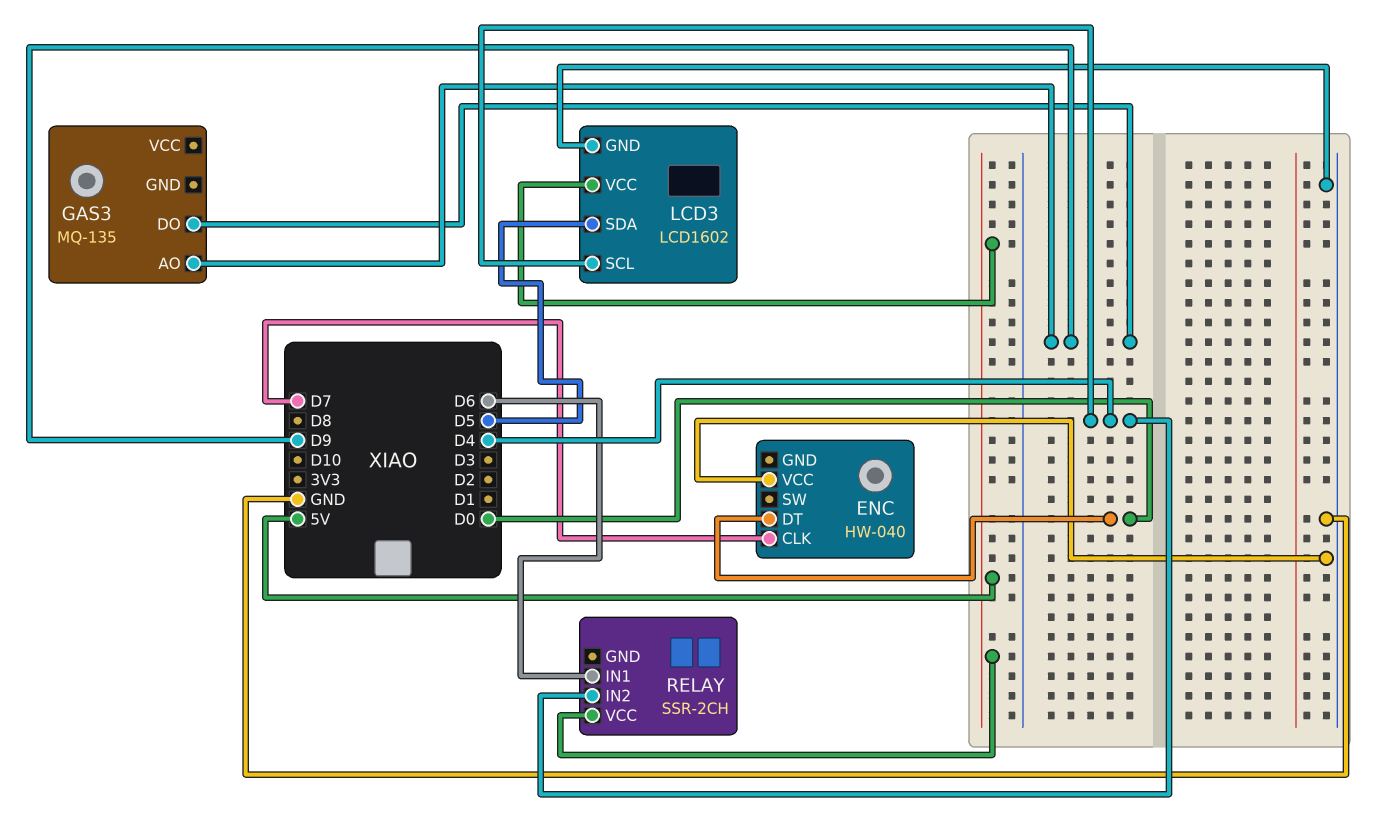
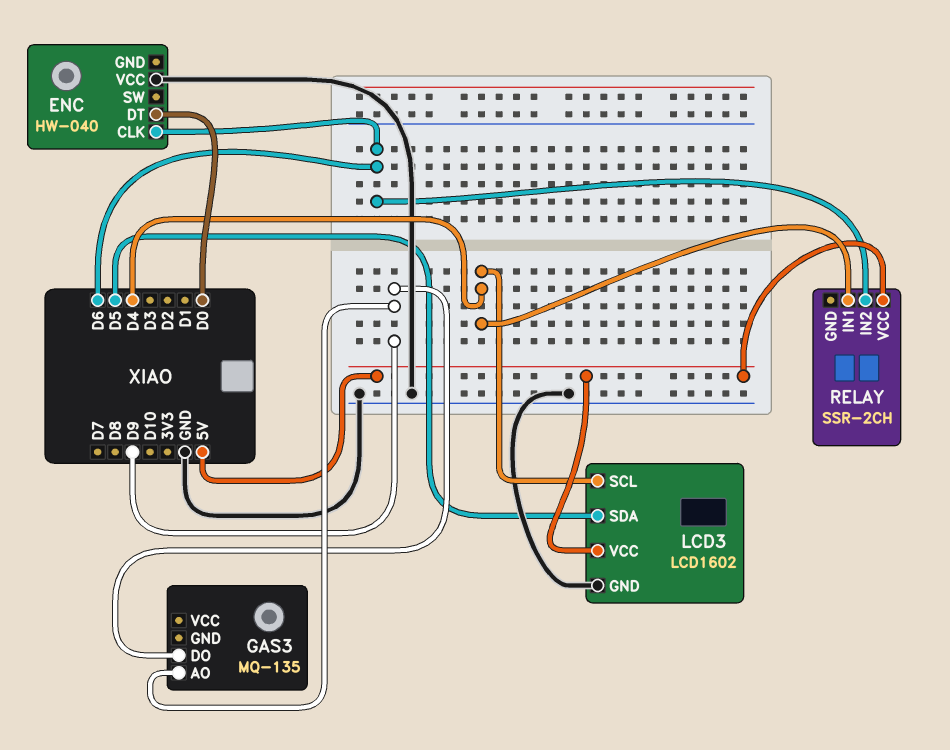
ENC pin CLK: D7 -> D6
RELAY pin IN1: D6 -> D4
RELAY pin IN2: D4 -> D6

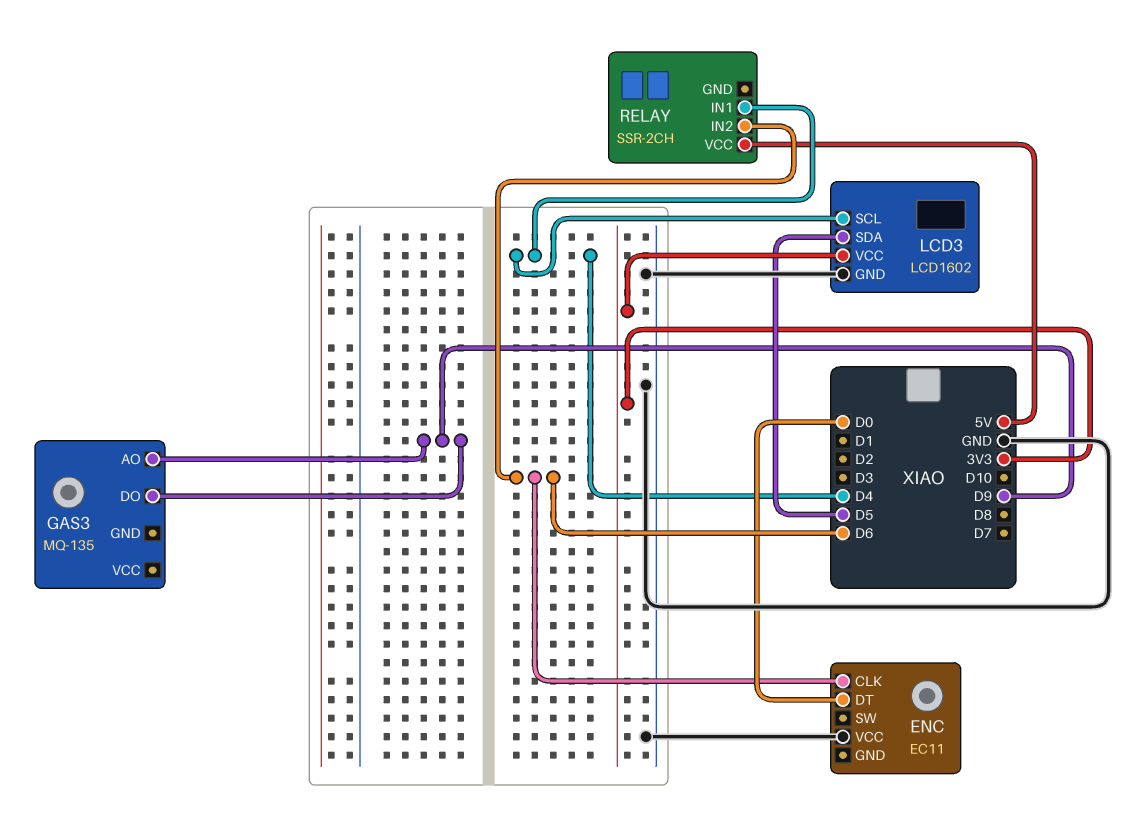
ENC: HW-040 -> EC11
LCD3 pin VCC: 5V -> 3V3

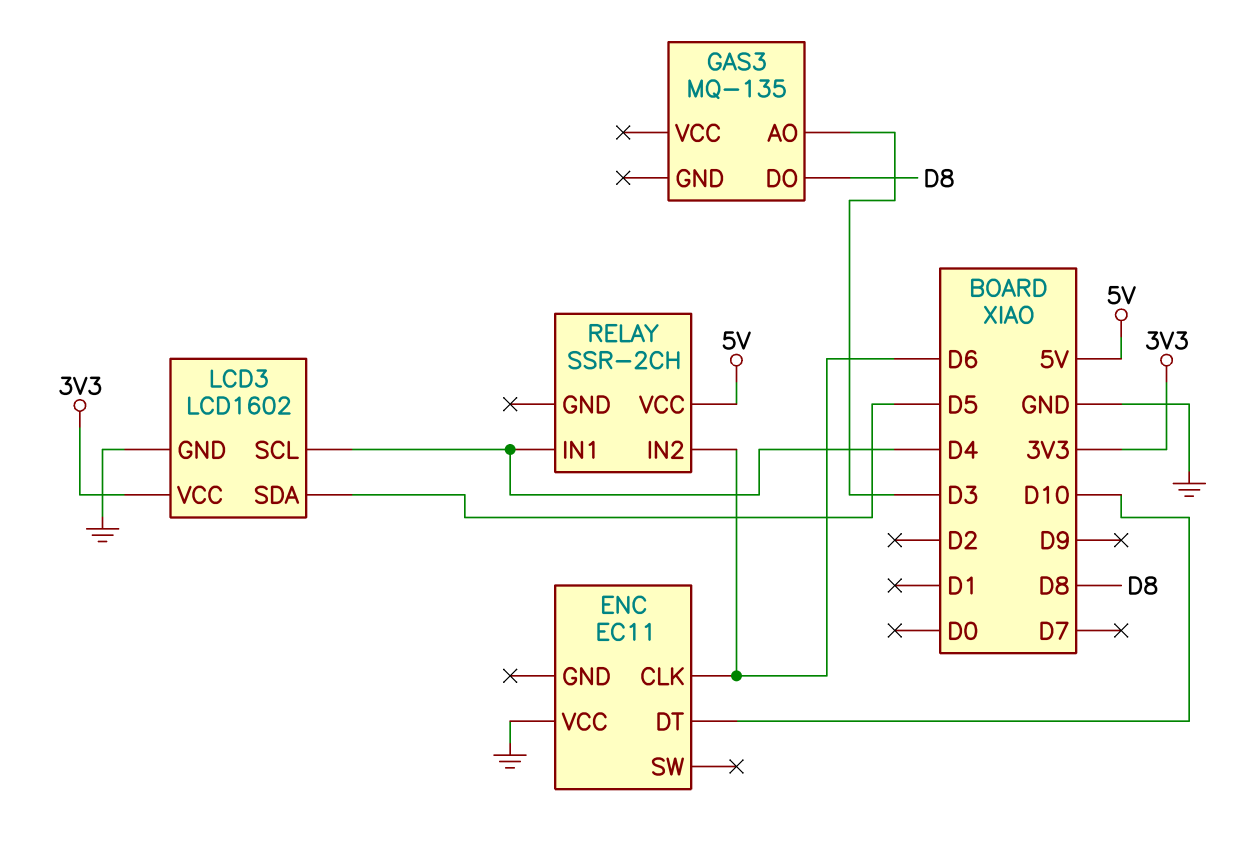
ENC pin DT: D0 -> D10
GAS3 pin AO: D9 -> D3
GAS3 pin DO: D9 -> D8

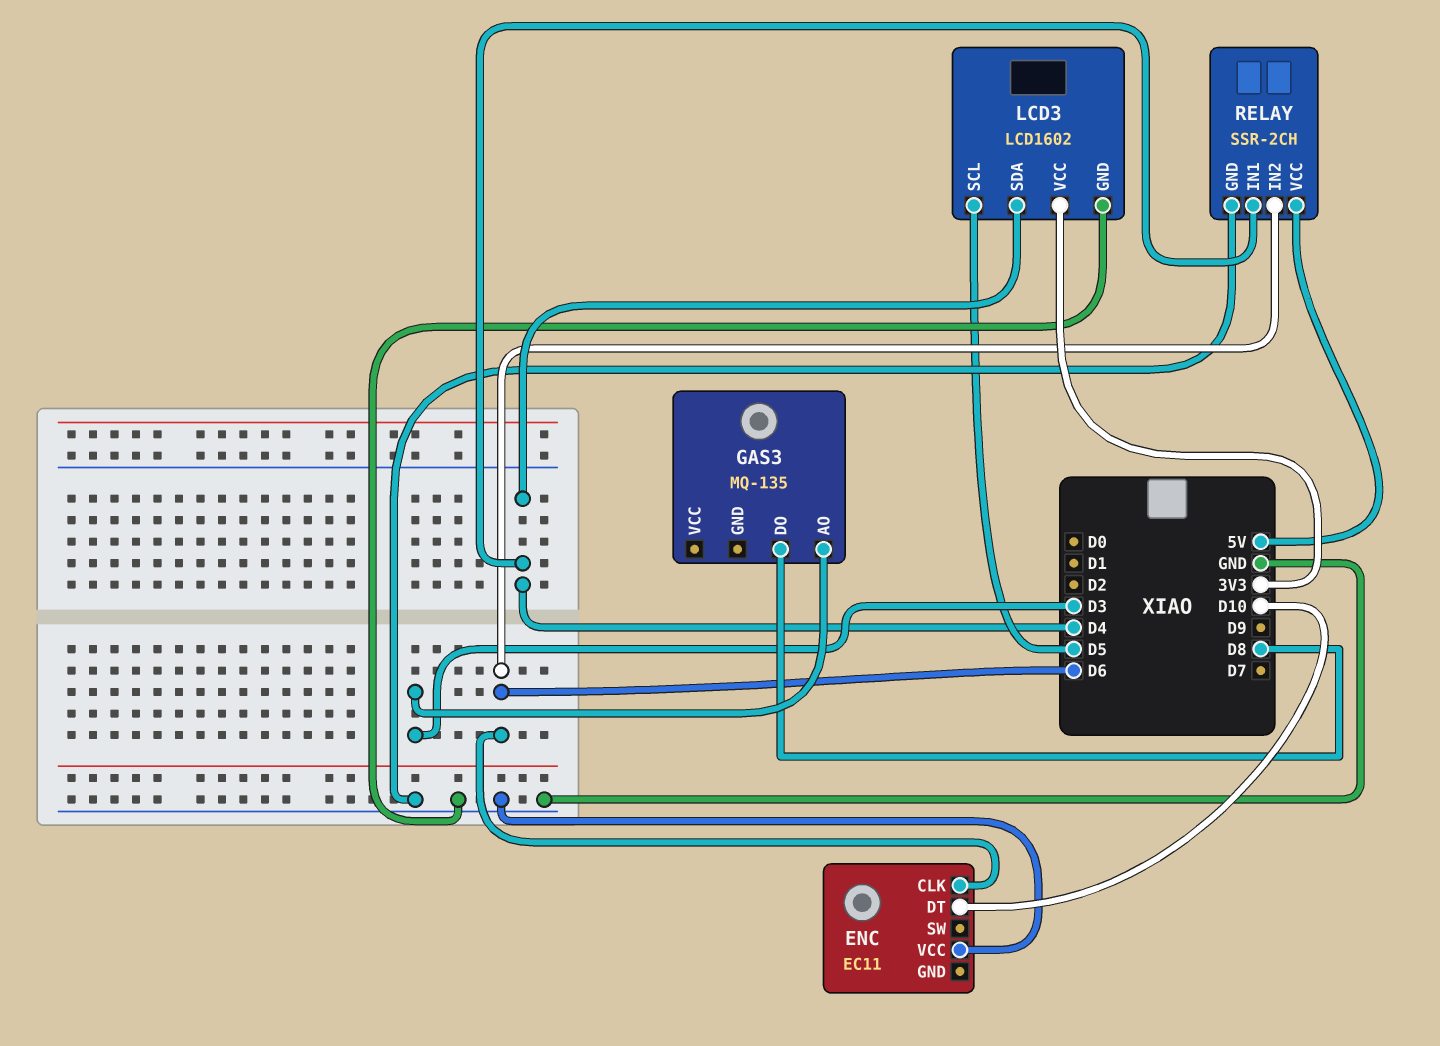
LCD3 pin SCL: D4 -> D5
LCD3 pin SDA: D5 -> D4
RELAY pin GND: none -> GND

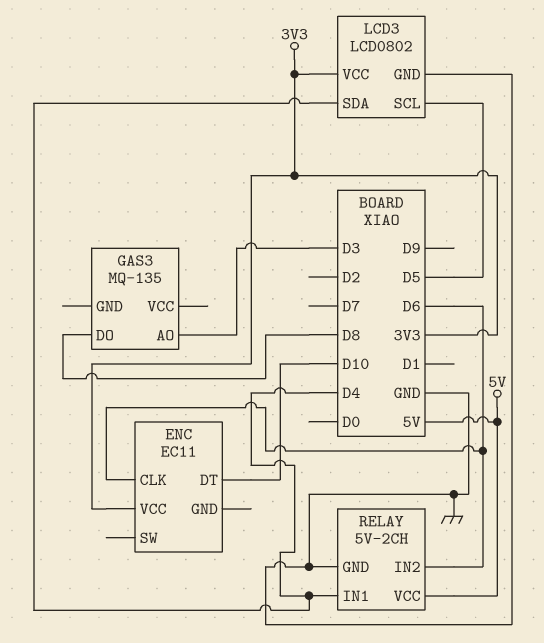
ENC pin VCC: GND -> 3V3
LCD3: LCD1602 -> LCD0802
RELAY: SSR-2CH -> 5V-2CH

